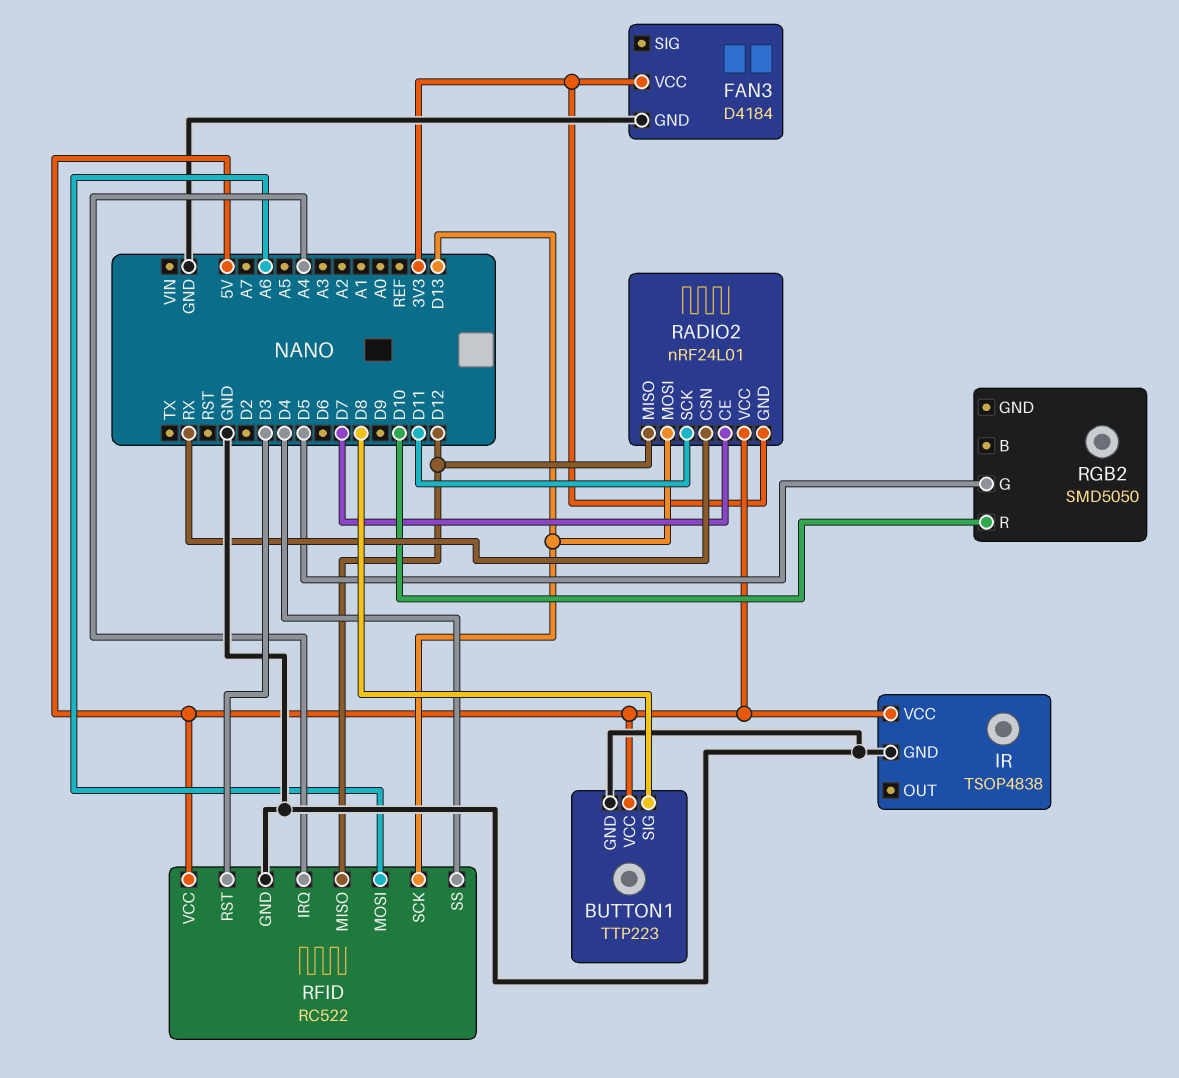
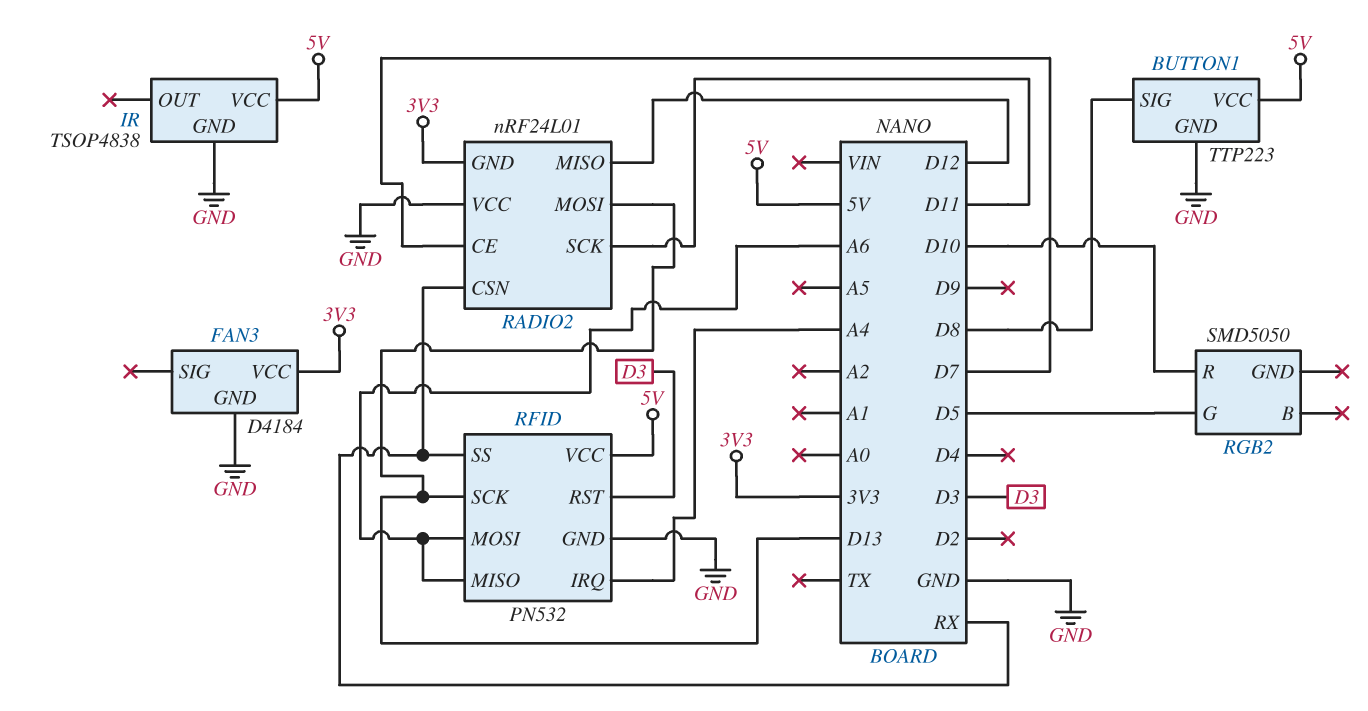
RADIO2 pin VCC: 5V -> GND
RFID: RC522 -> PN532
RFID pin MISO: D12 -> A6
RFID pin SS: D4 -> RX

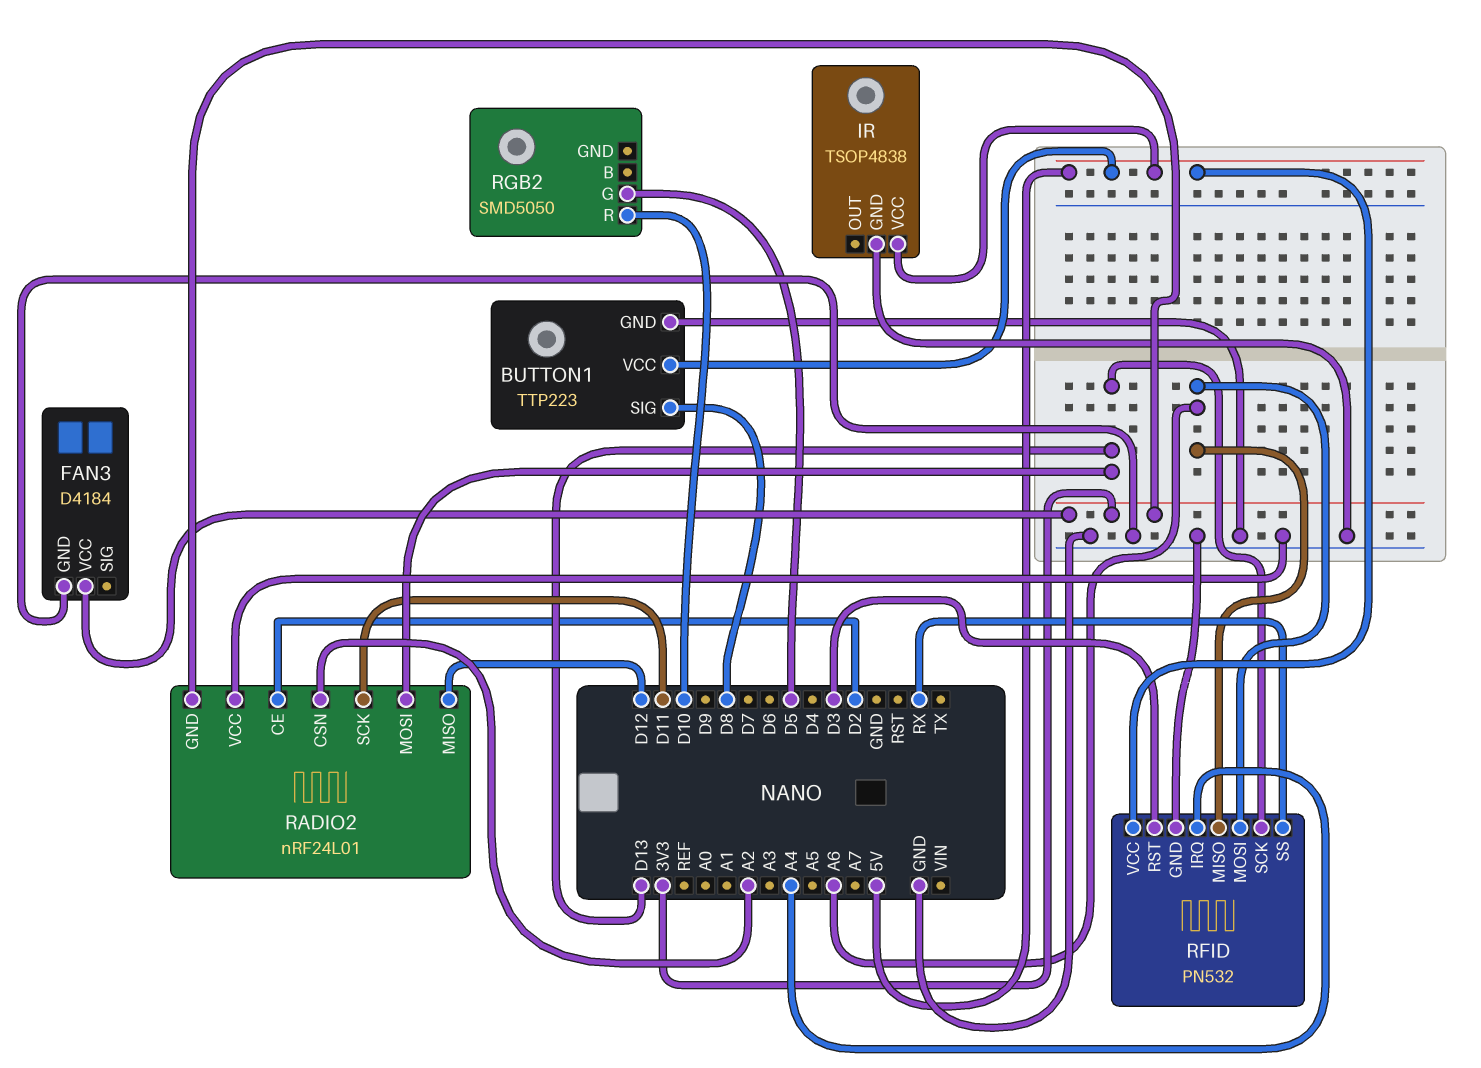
RADIO2 pin CE: D7 -> D2
RADIO2 pin CSN: RX -> A2

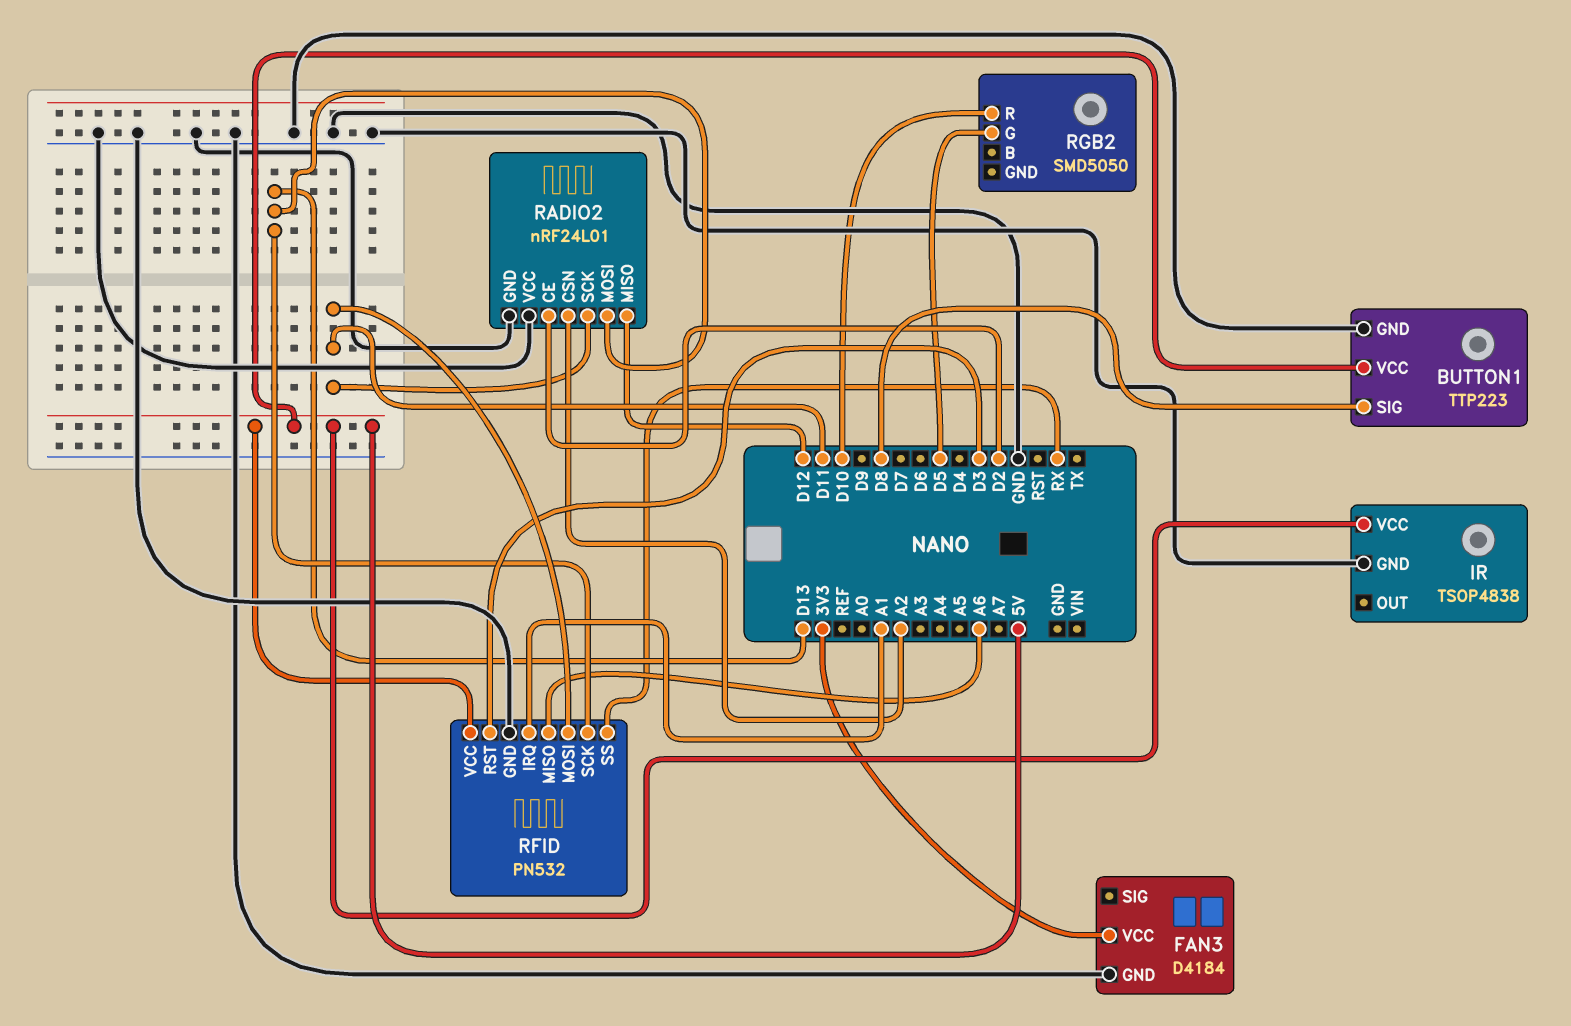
RADIO2 pin GND: 3V3 -> GND
RFID pin IRQ: A4 -> A1
RFID pin MOSI: A6 -> D11

